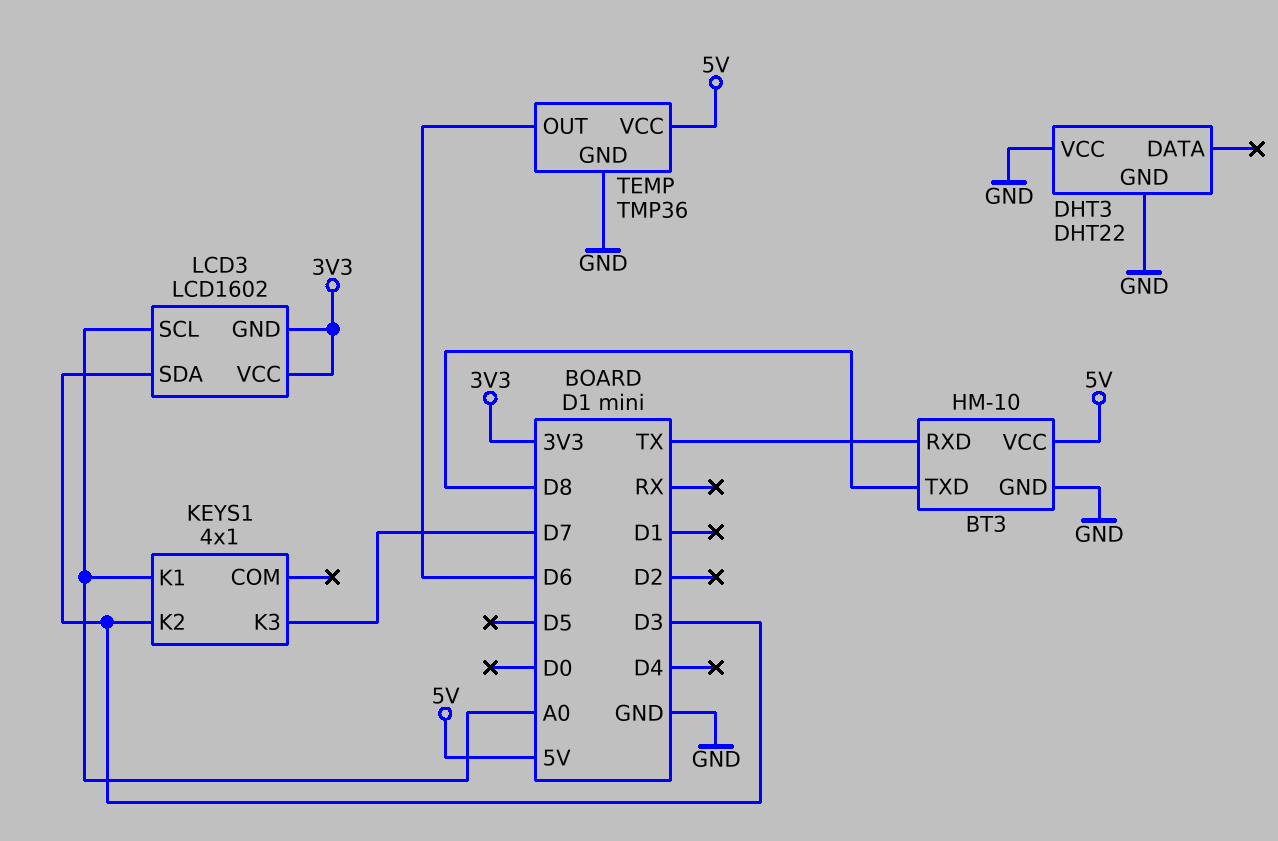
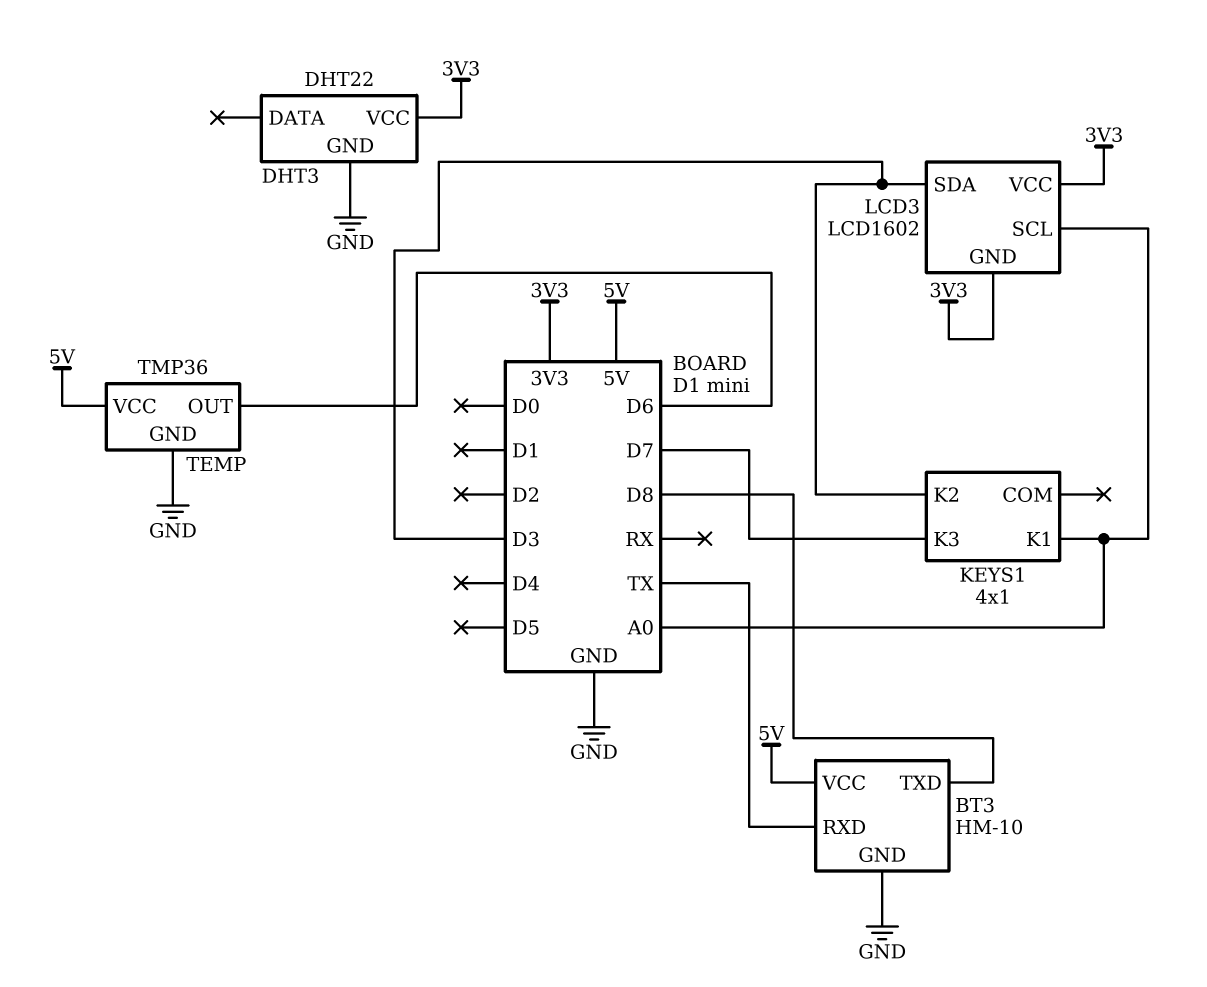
DHT3 pin VCC: GND -> 3V3

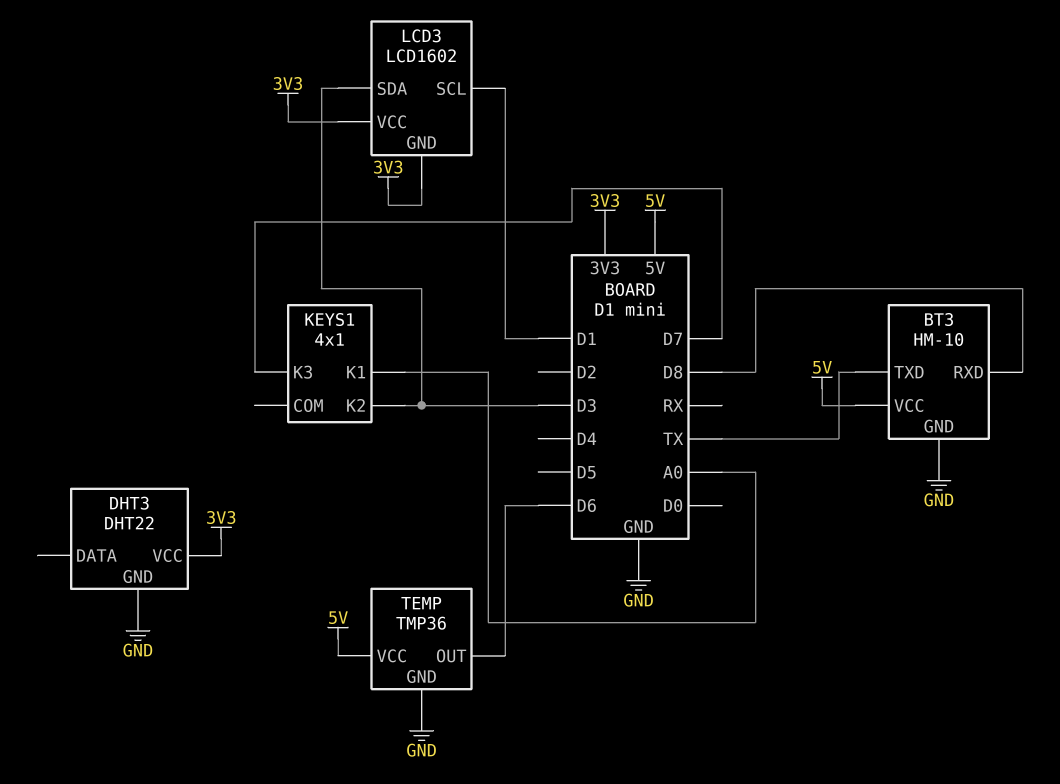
BT3 pin RXD: TX -> D8
BT3 pin TXD: D8 -> TX
LCD3 pin SCL: A0 -> D1

